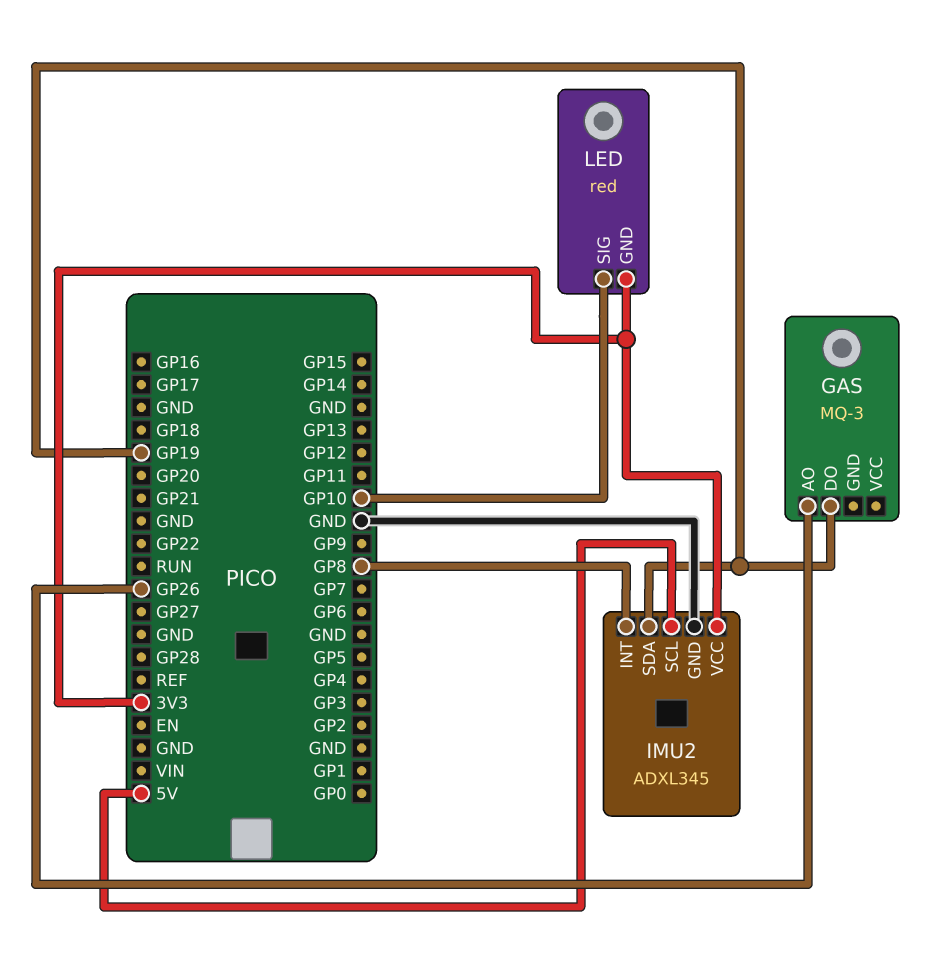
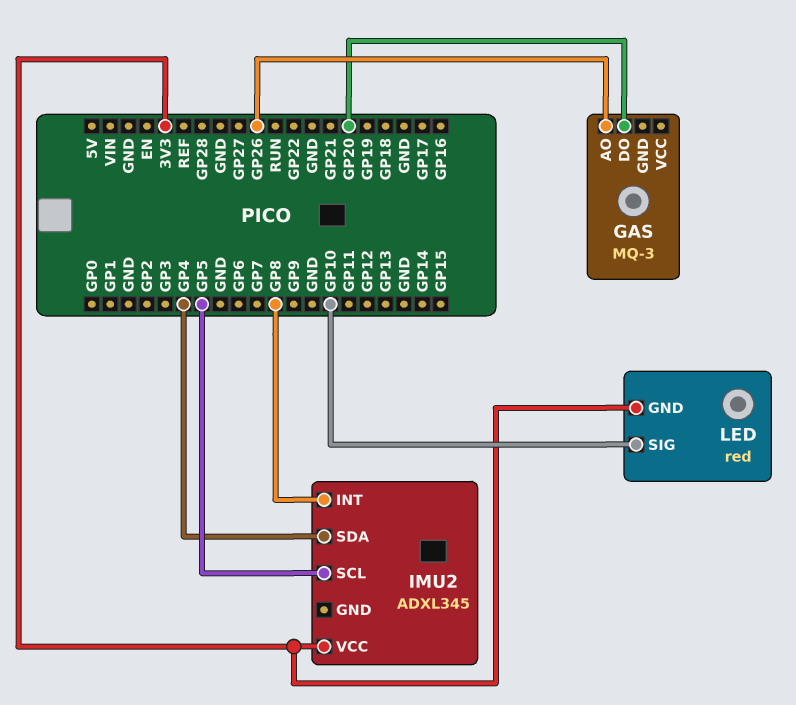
GAS pin DO: GP19 -> GP20
IMU2 pin GND: GND -> none
IMU2 pin SCL: 5V -> GP5
IMU2 pin SDA: GP19 -> GP4

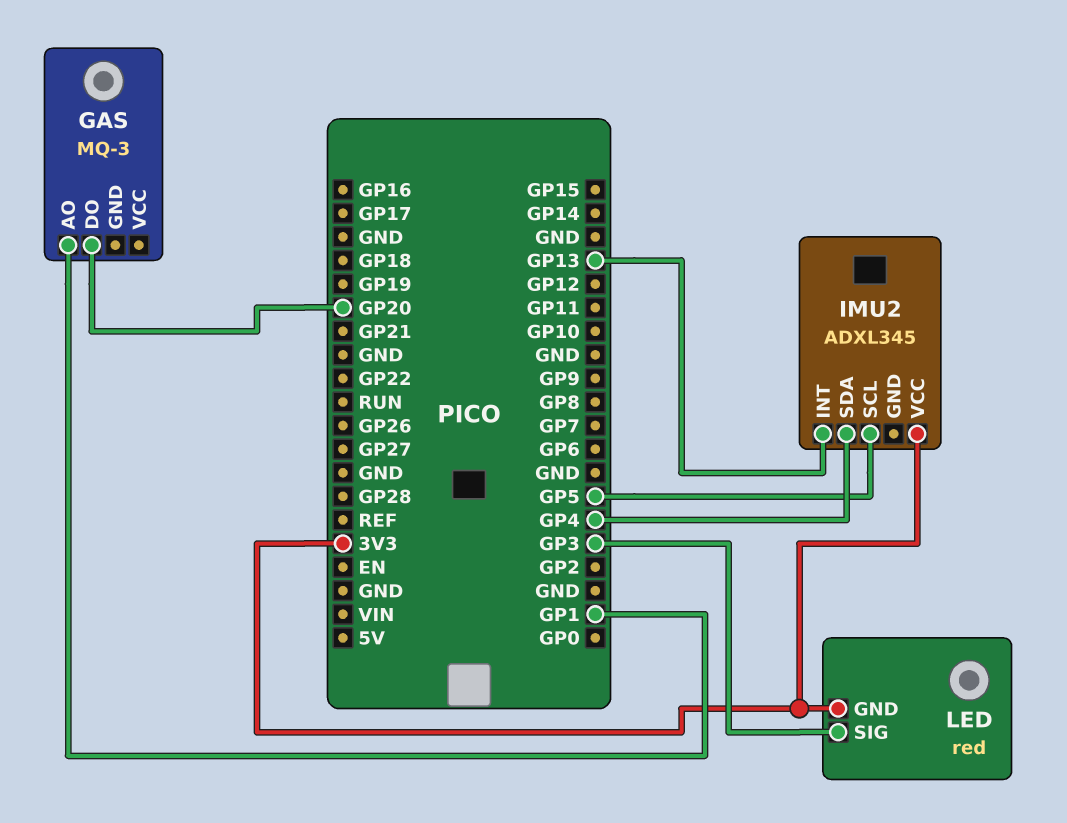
GAS pin AO: GP26 -> GP1
IMU2 pin INT: GP8 -> GP13
LED pin SIG: GP10 -> GP3

